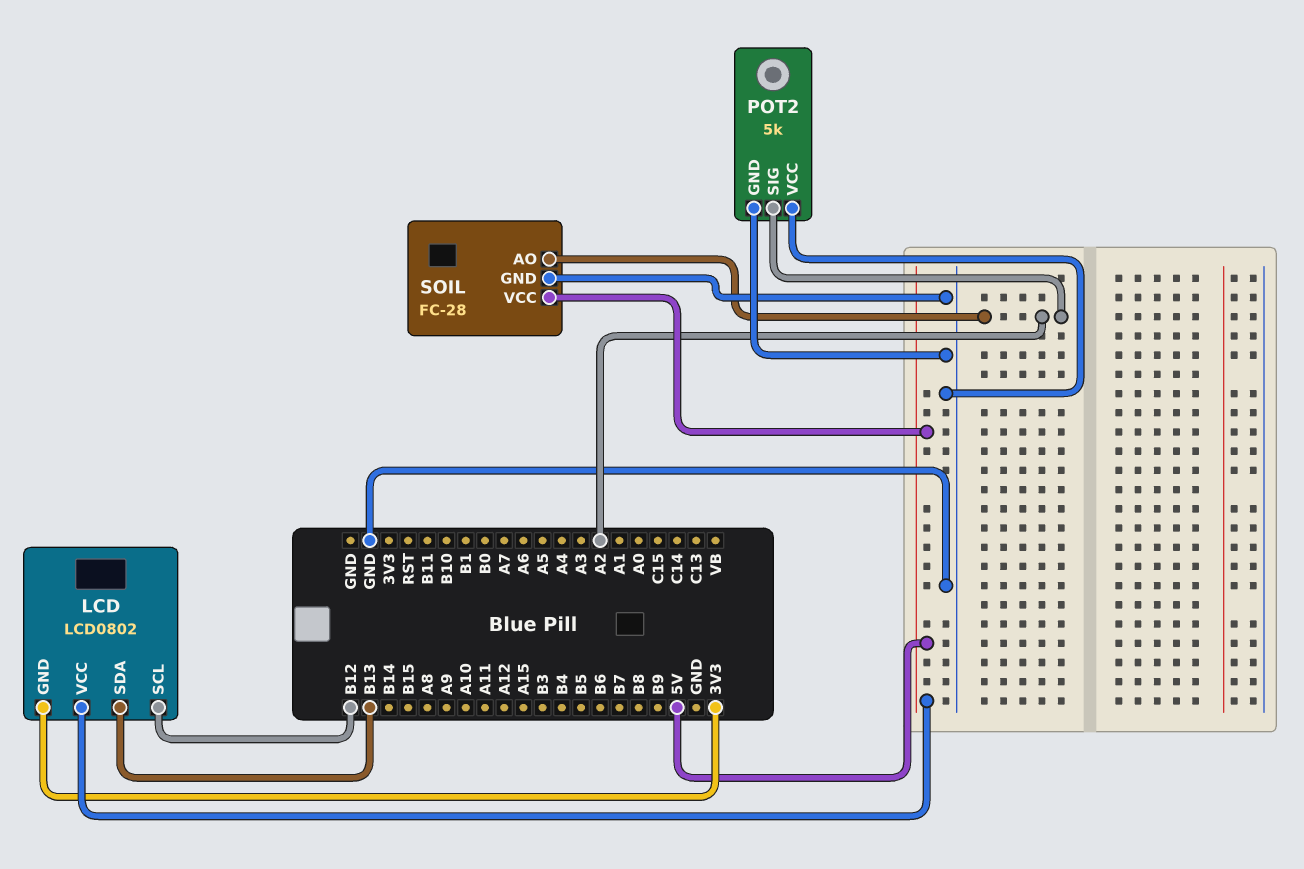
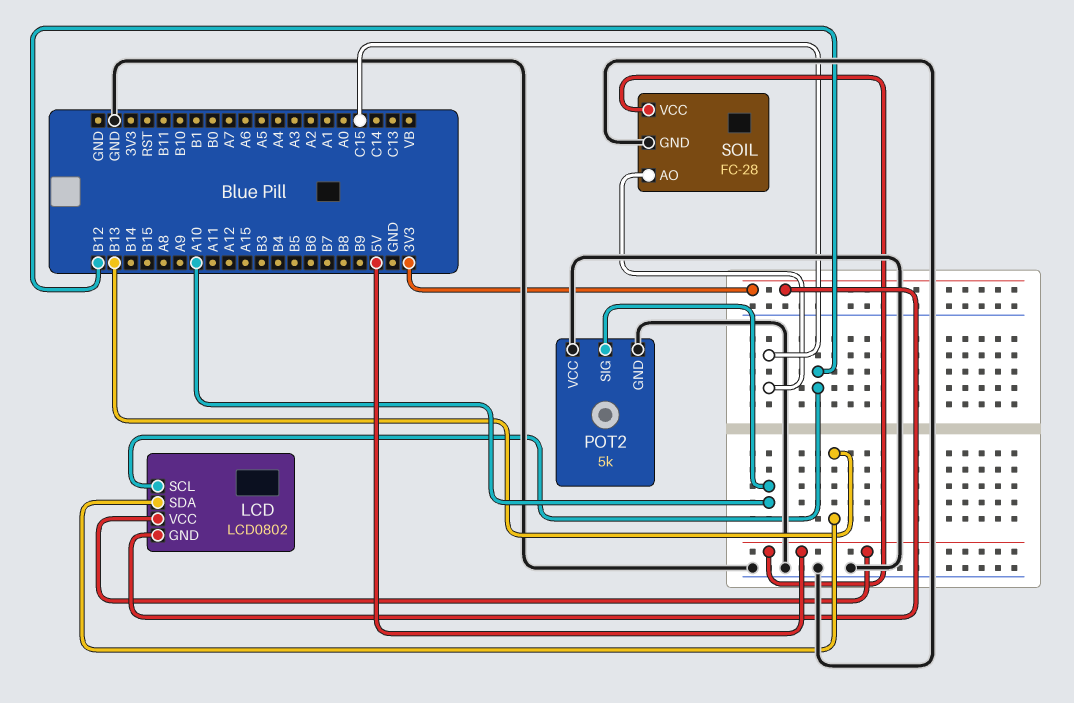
POT2 pin SIG: A2 -> A10
SOIL pin AO: A2 -> C15

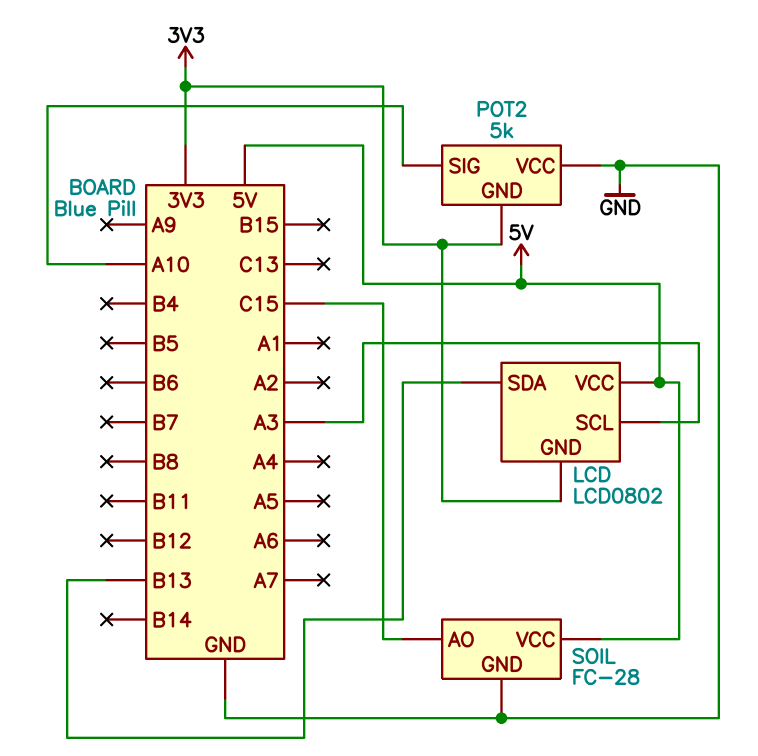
LCD pin SCL: B12 -> A3
POT2 pin GND: GND -> 3V3

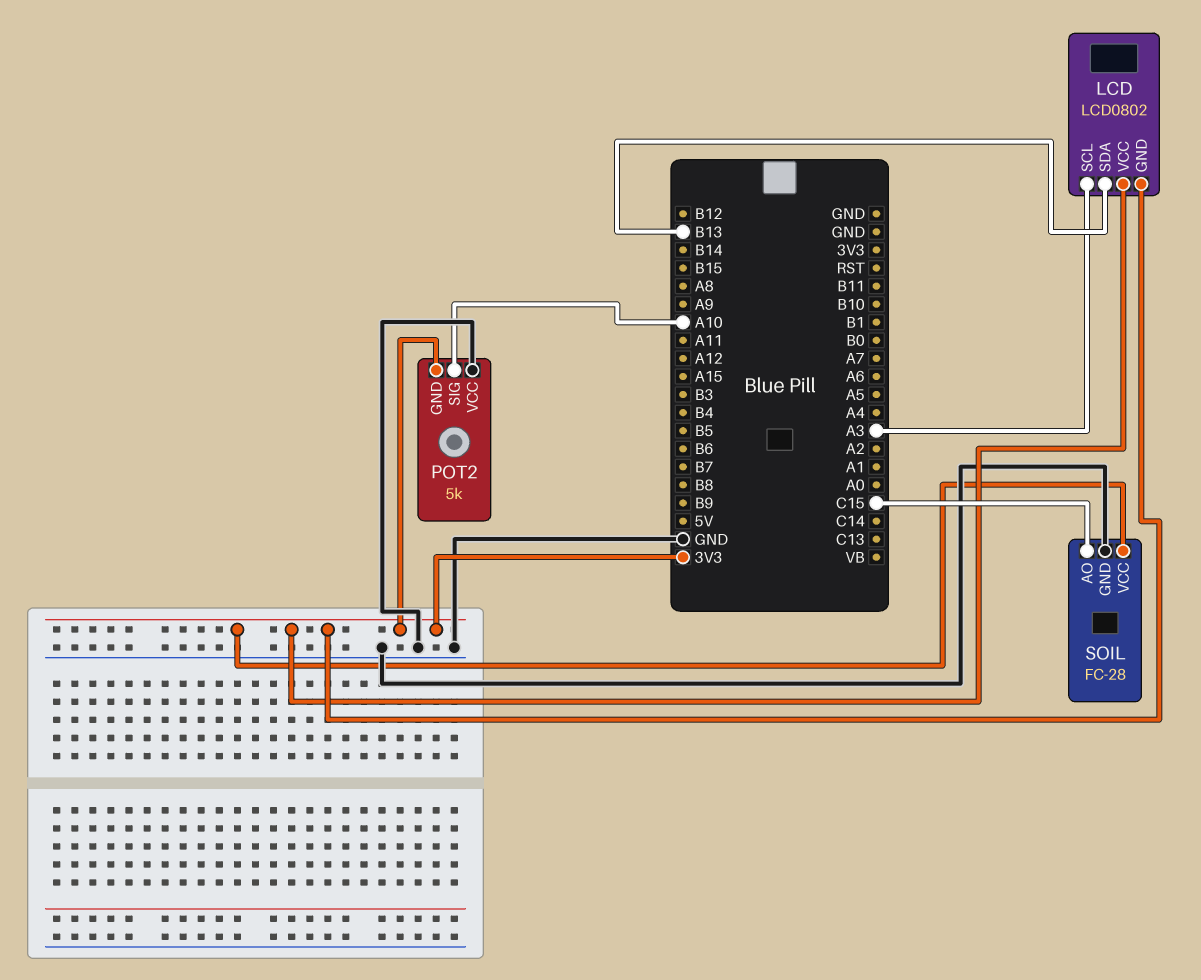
LCD pin VCC: 5V -> 3V3
SOIL pin VCC: 5V -> 3V3

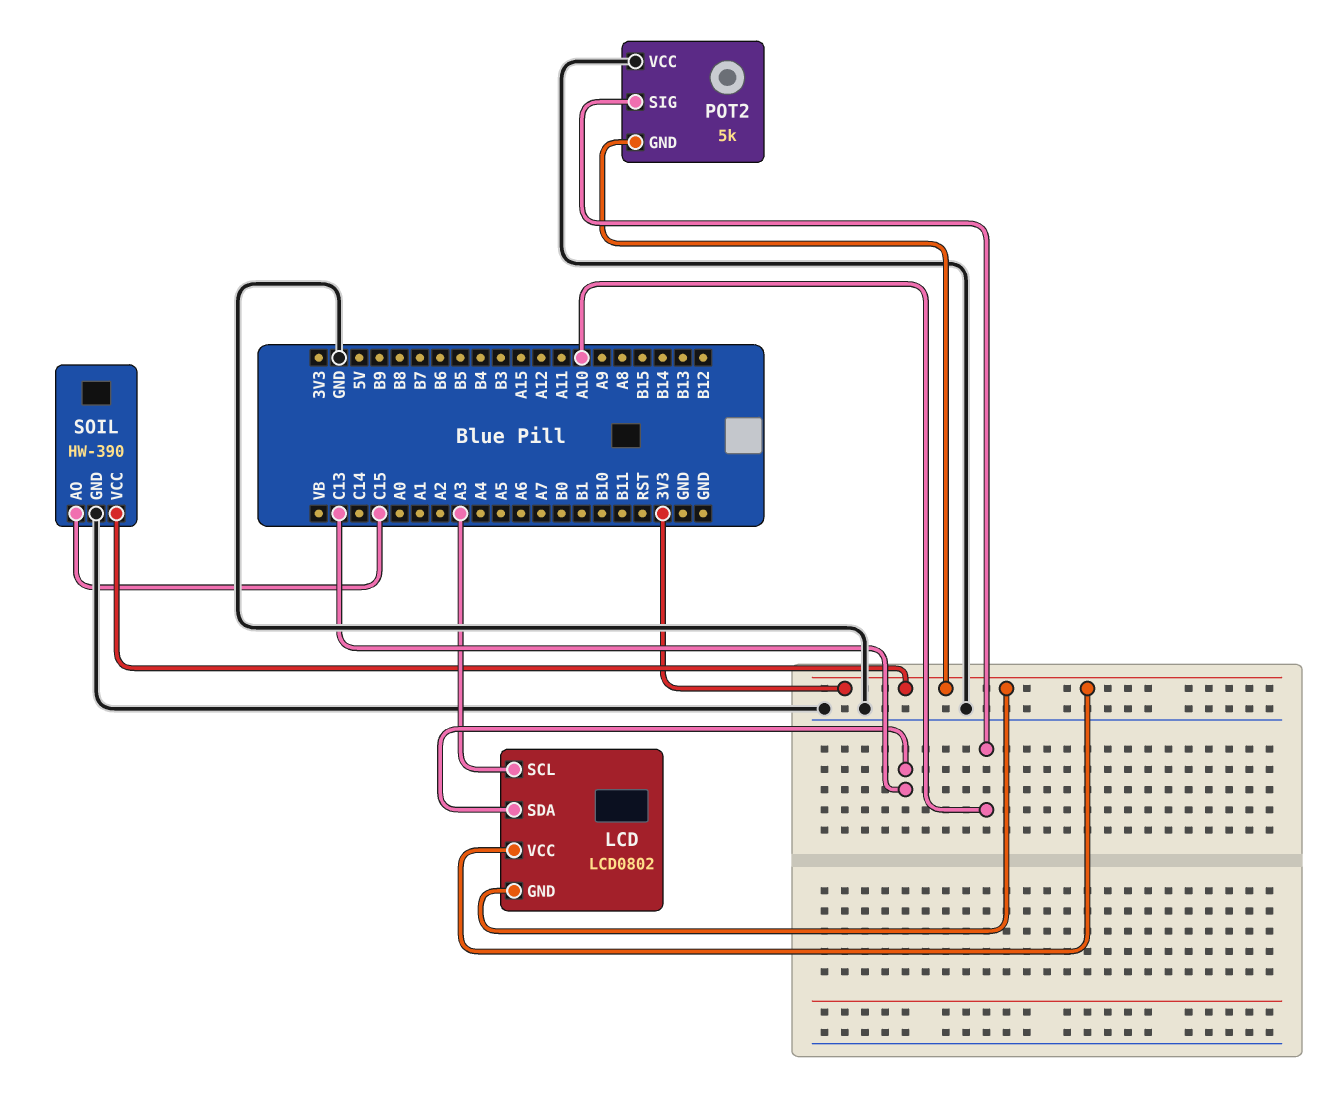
LCD pin SDA: B13 -> C13
SOIL: FC-28 -> HW-390

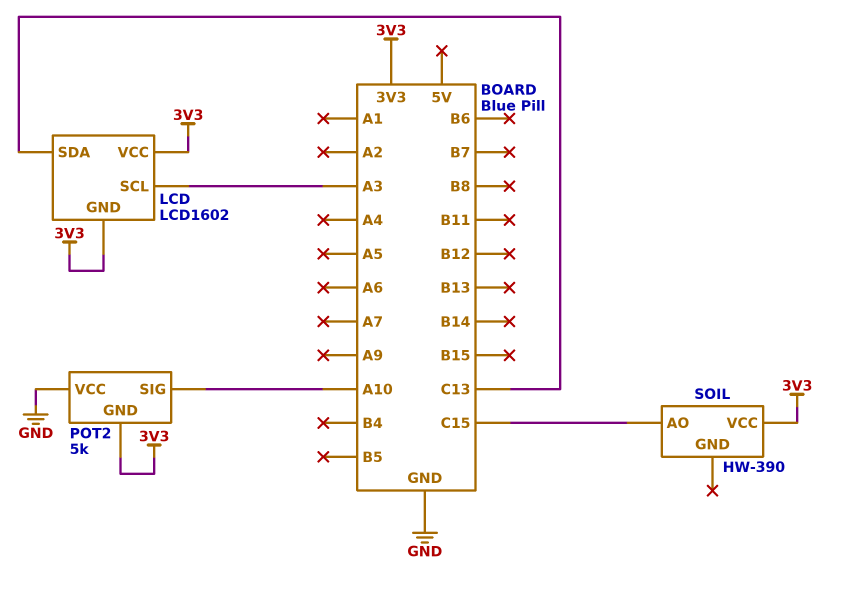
LCD: LCD0802 -> LCD1602
SOIL pin GND: GND -> none

